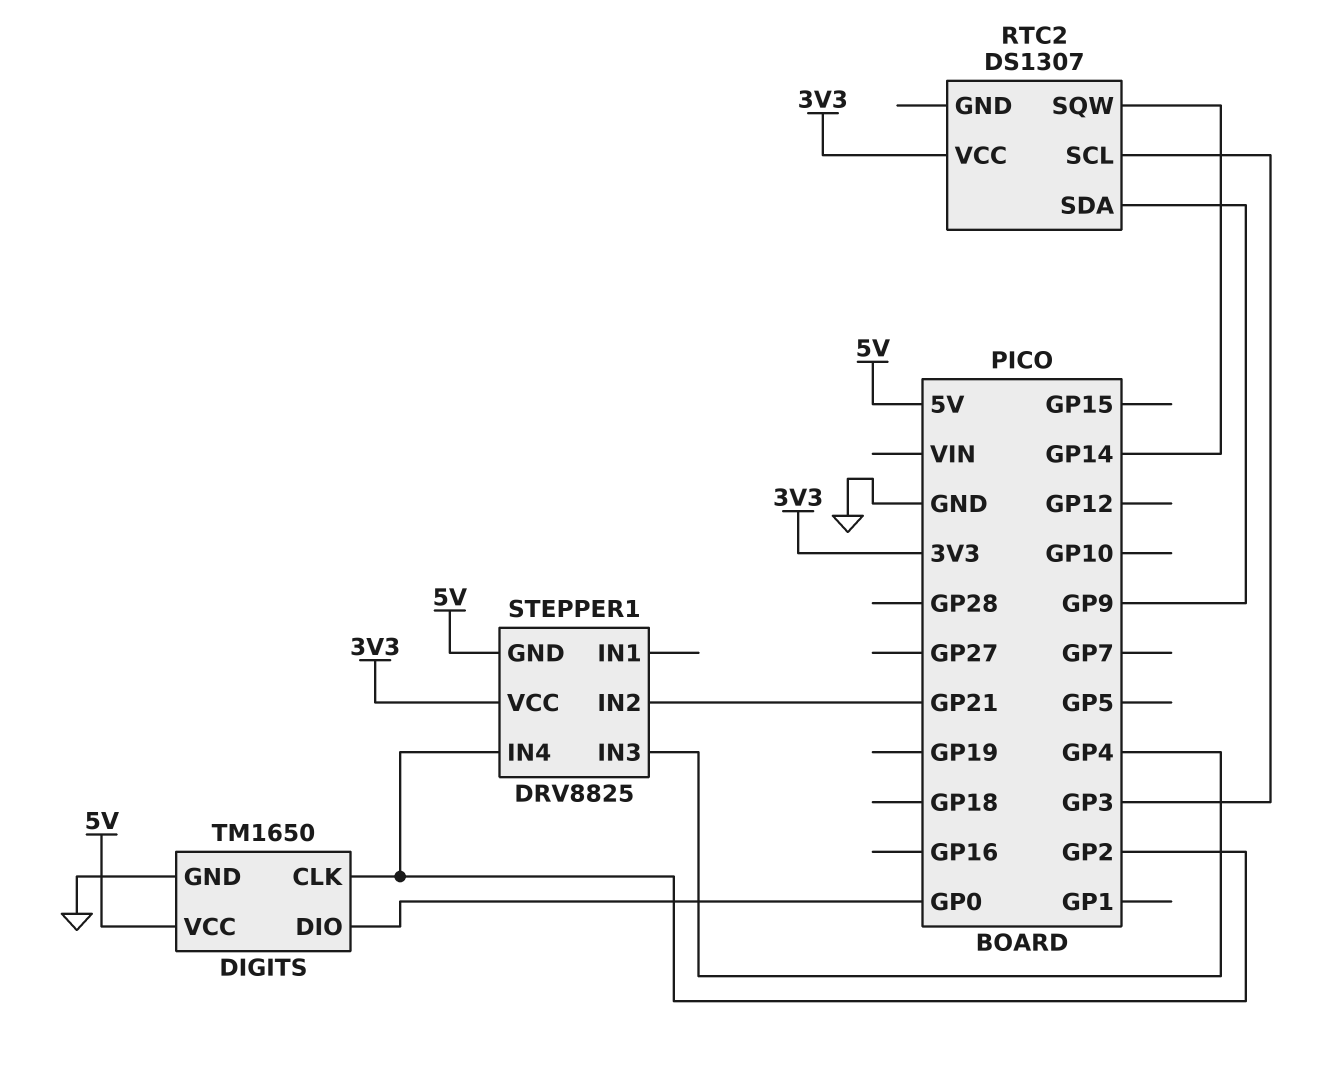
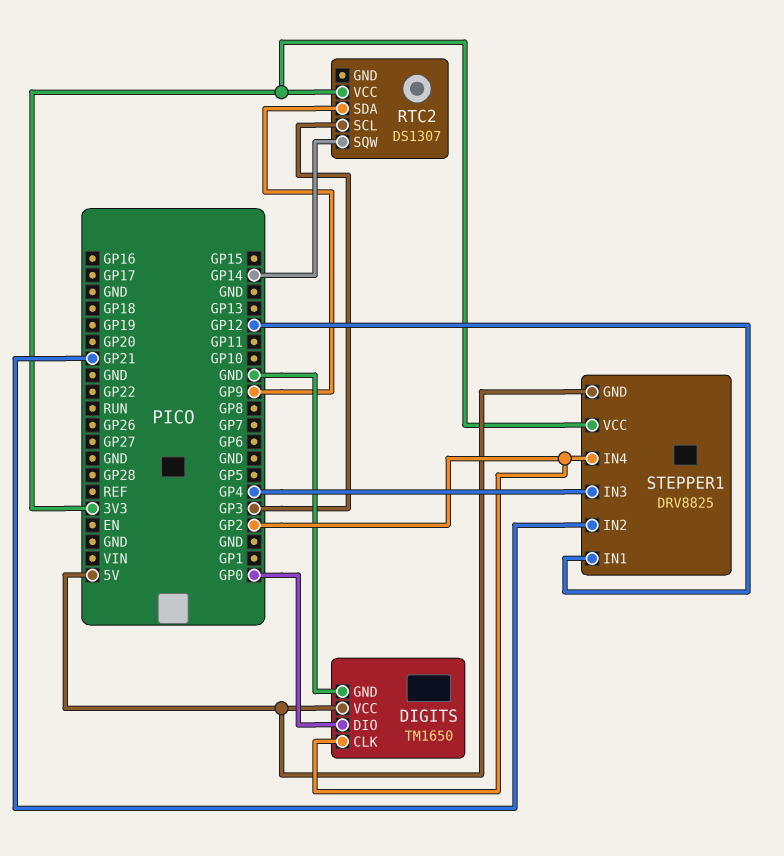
STEPPER1 pin IN1: none -> GP12

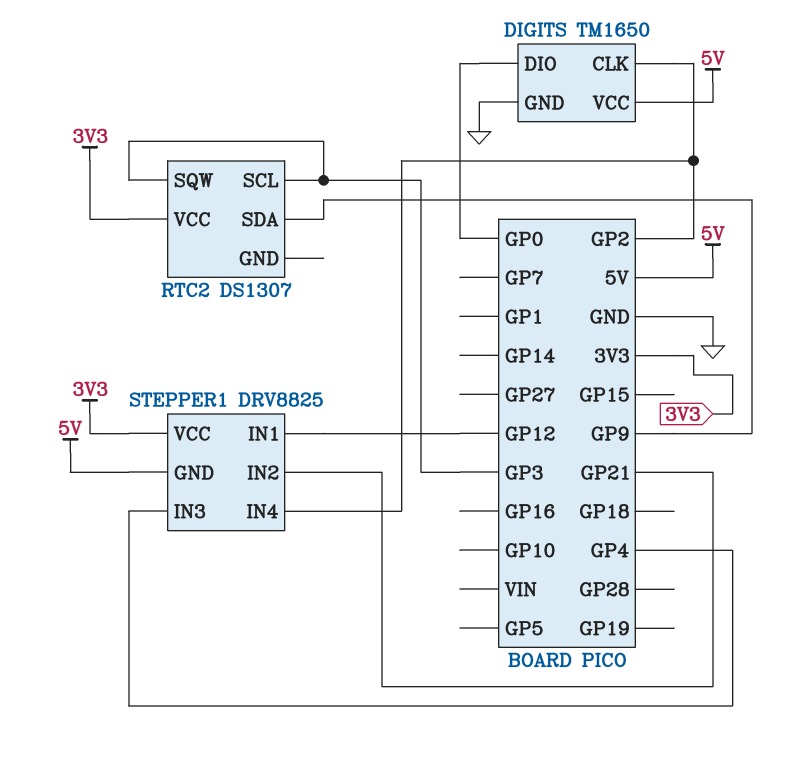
RTC2 pin SQW: GP14 -> GP3

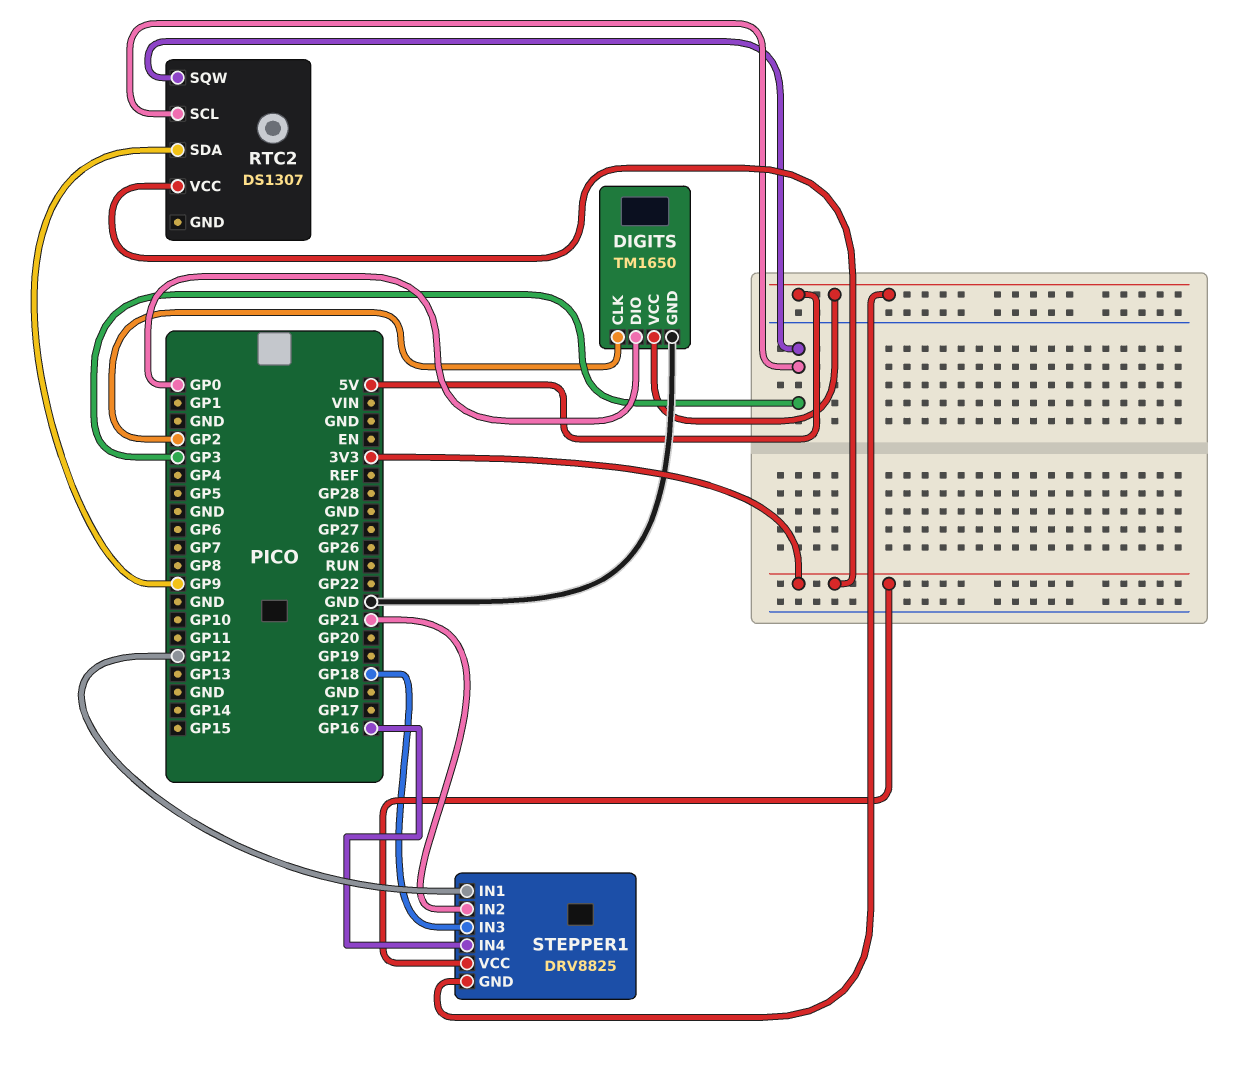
STEPPER1 pin IN3: GP4 -> GP18
STEPPER1 pin IN4: GP2 -> GP16

